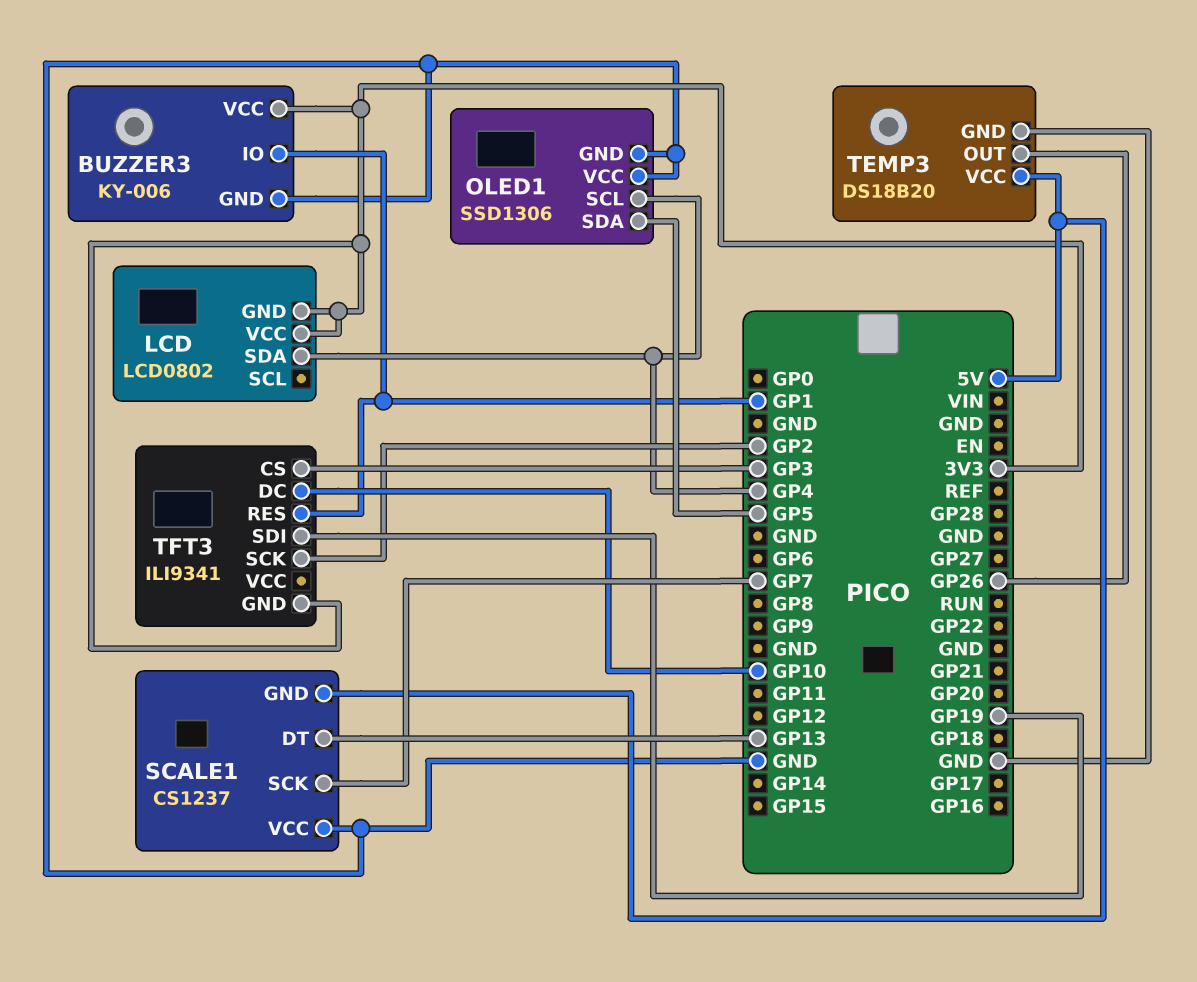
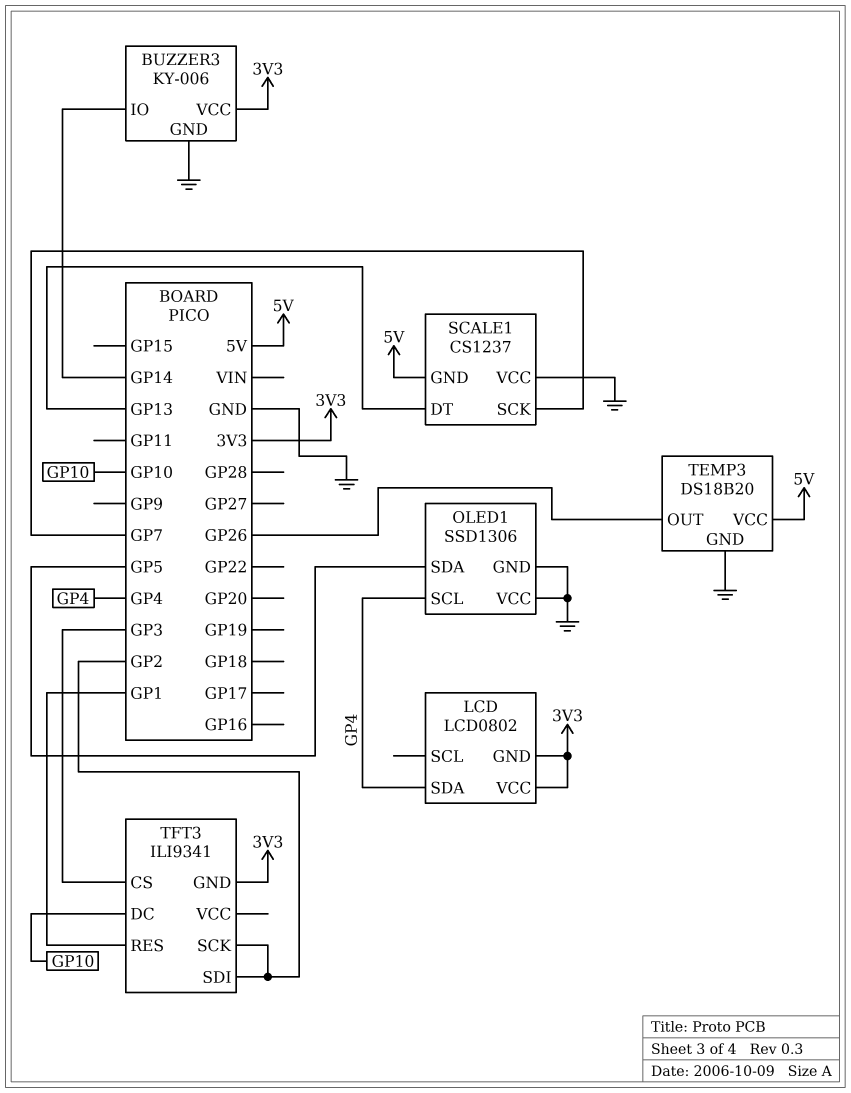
BUZZER3 pin IO: GP1 -> GP14
TFT3 pin SDI: GP19 -> GP2

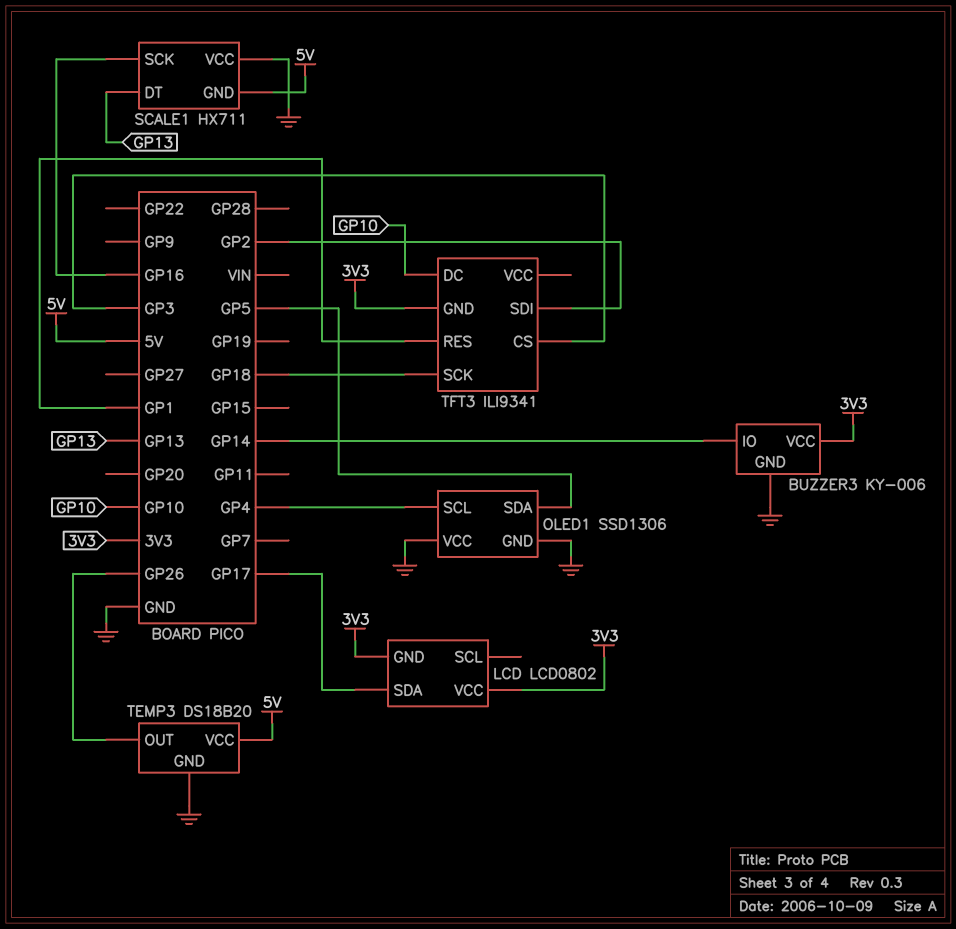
LCD pin SDA: GP4 -> GP17
SCALE1: CS1237 -> HX711
SCALE1 pin SCK: GP7 -> GP16
TFT3 pin SCK: GP2 -> GP18

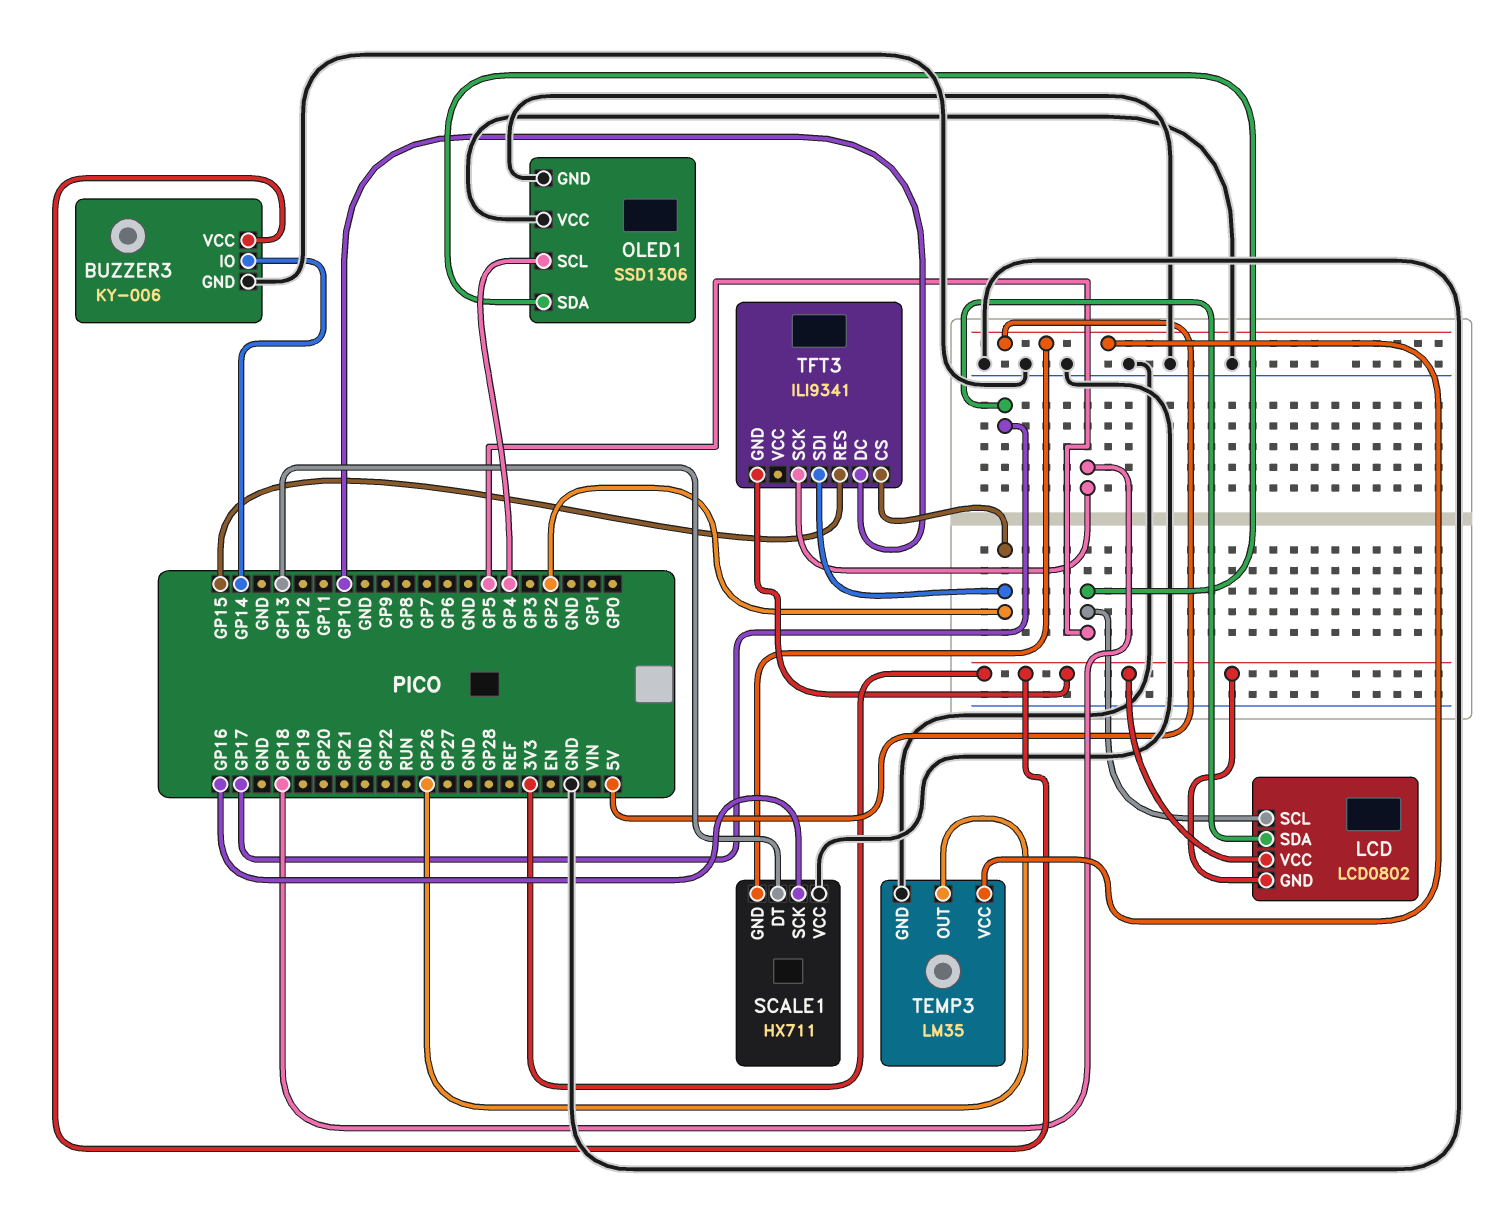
LCD pin SCL: none -> GP5
TEMP3: DS18B20 -> LM35
TFT3 pin CS: GP3 -> GP2
TFT3 pin RES: GP1 -> GP15

